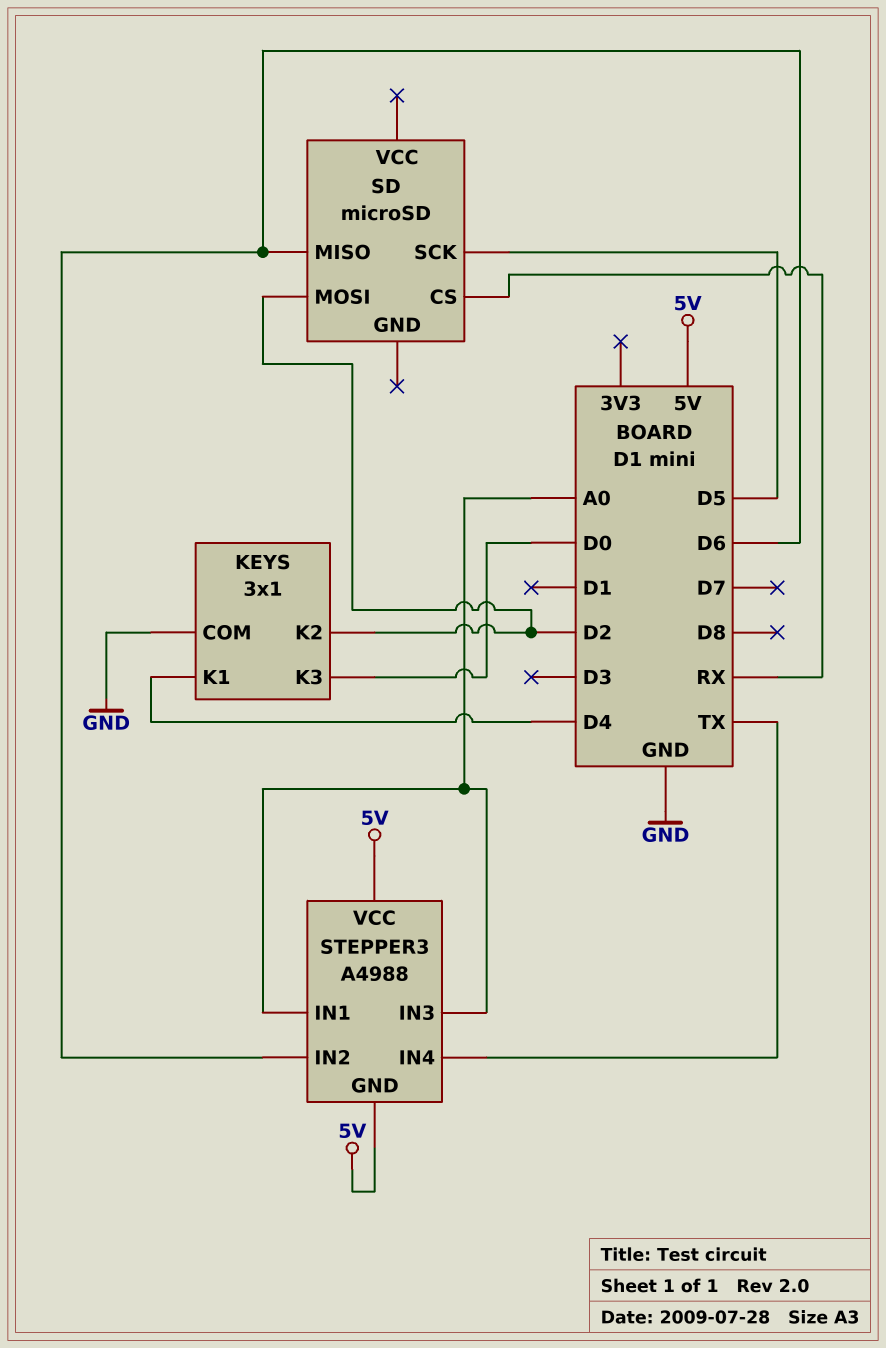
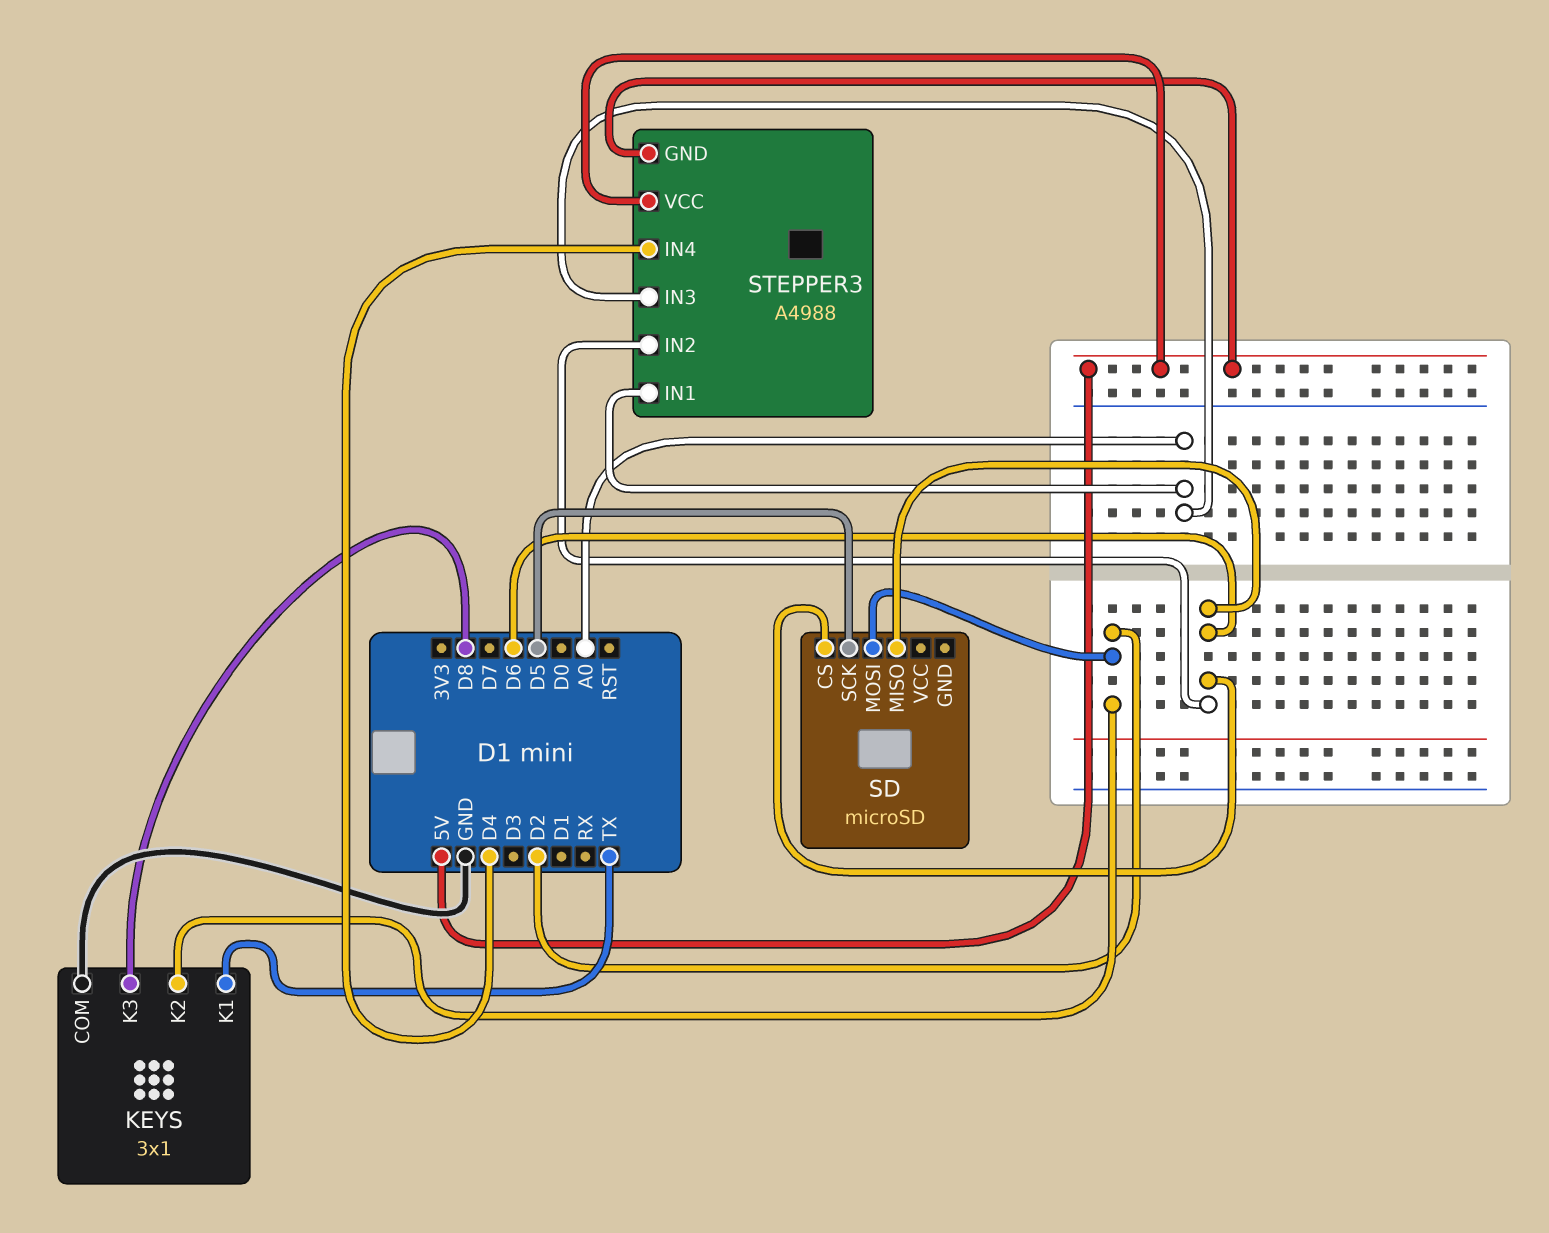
KEYS pin K1: D4 -> TX
KEYS pin K3: D0 -> D8
SD pin CS: RX -> D6
STEPPER3 pin IN4: TX -> D4

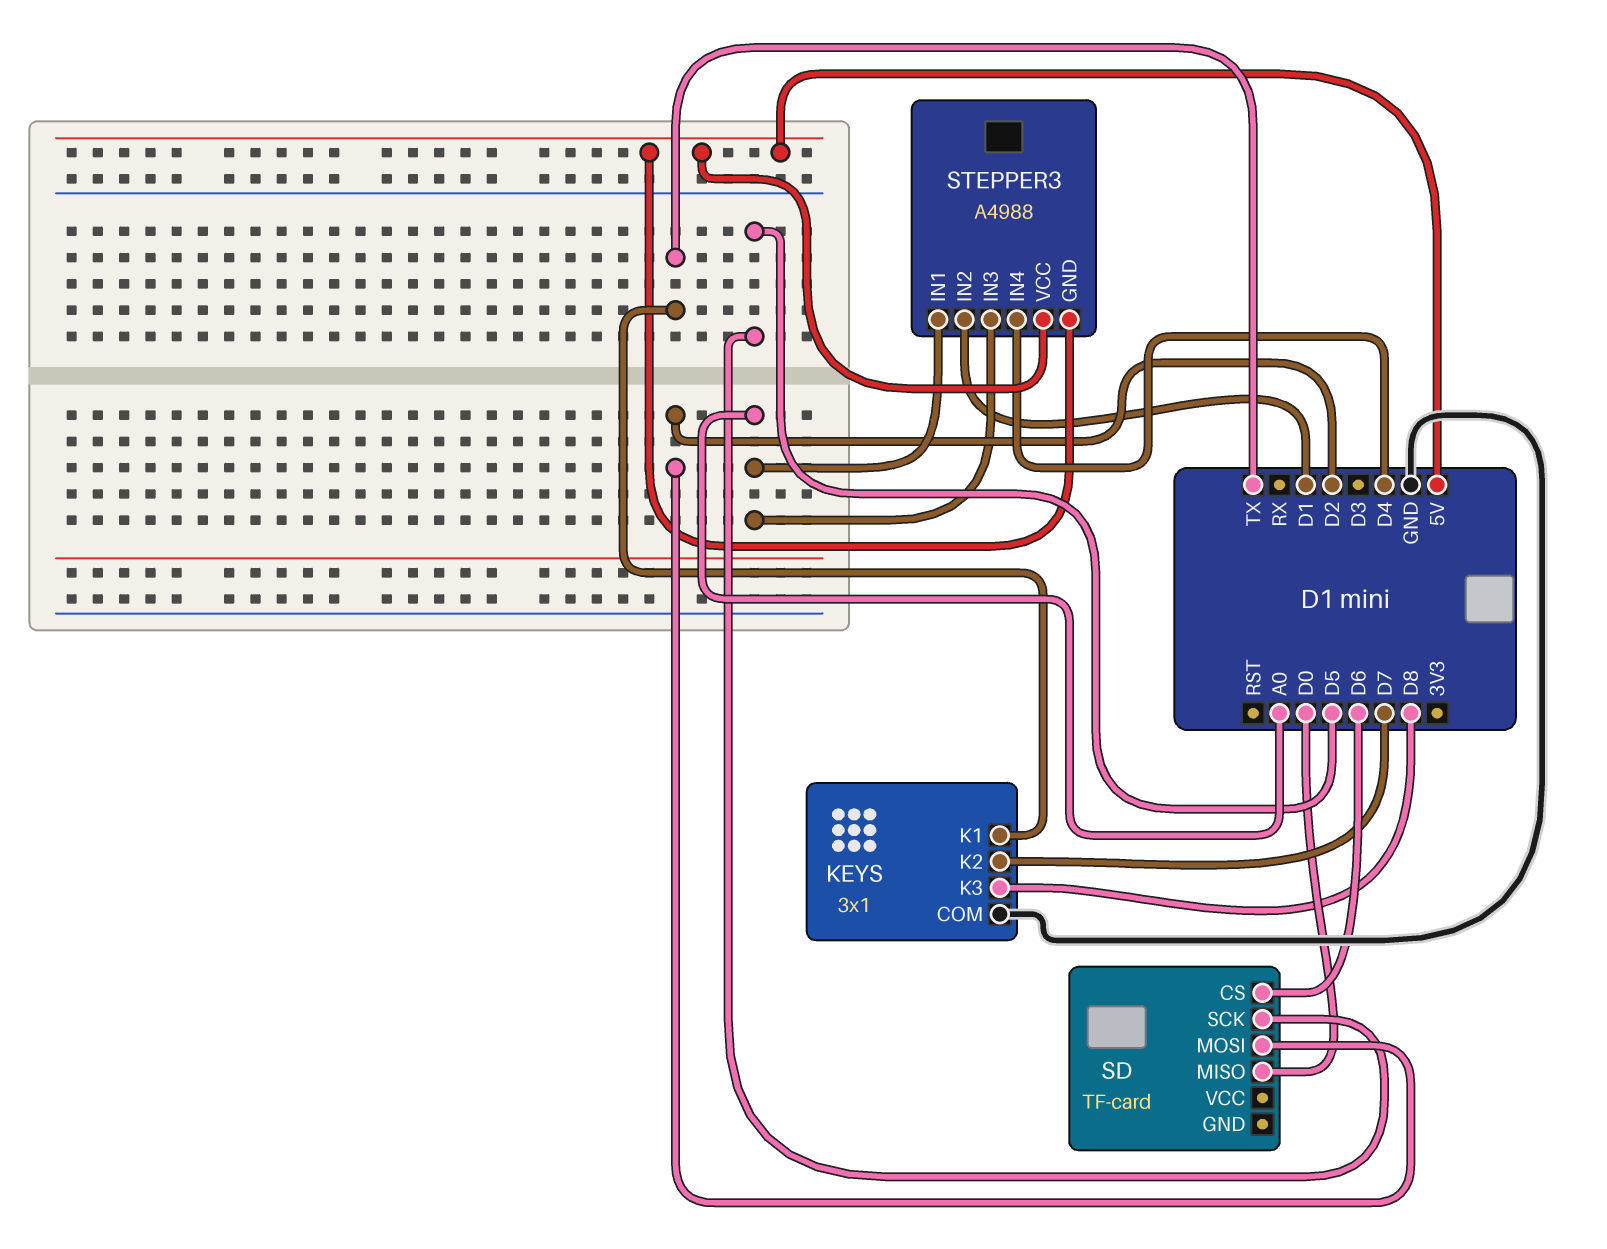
KEYS pin K2: D2 -> D7
SD: microSD -> TF-card
SD pin MISO: D6 -> D0
STEPPER3 pin IN2: D6 -> D1

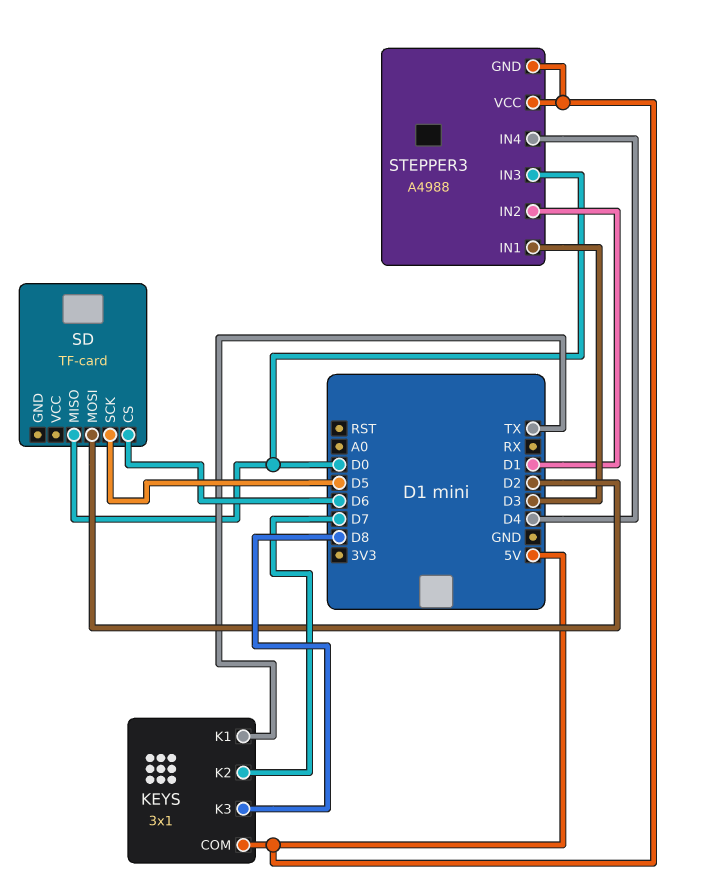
KEYS pin COM: GND -> 5V
STEPPER3 pin IN1: A0 -> D3
STEPPER3 pin IN3: A0 -> D0

